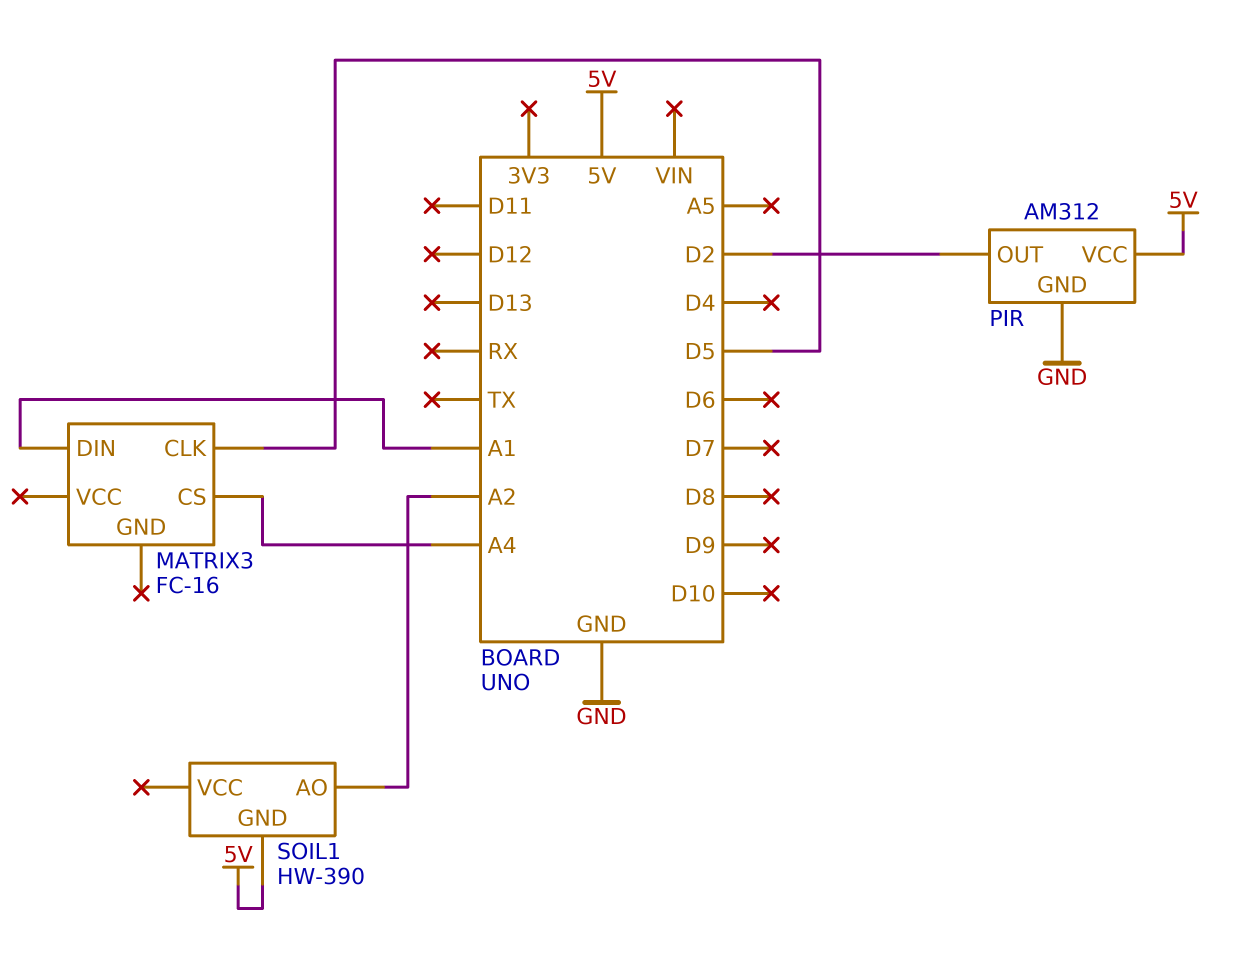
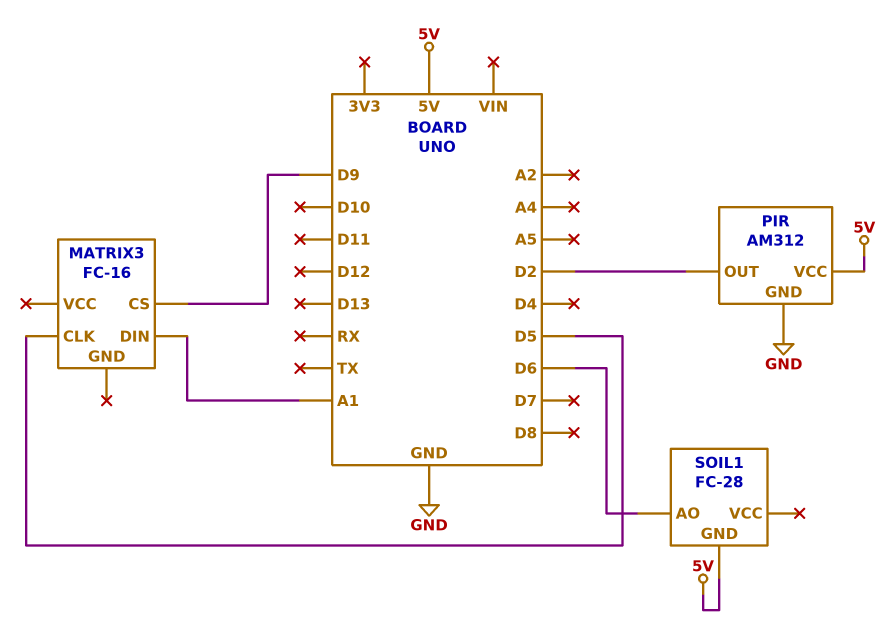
MATRIX3 pin CS: A4 -> D9
SOIL1: HW-390 -> FC-28
SOIL1 pin AO: A2 -> D6

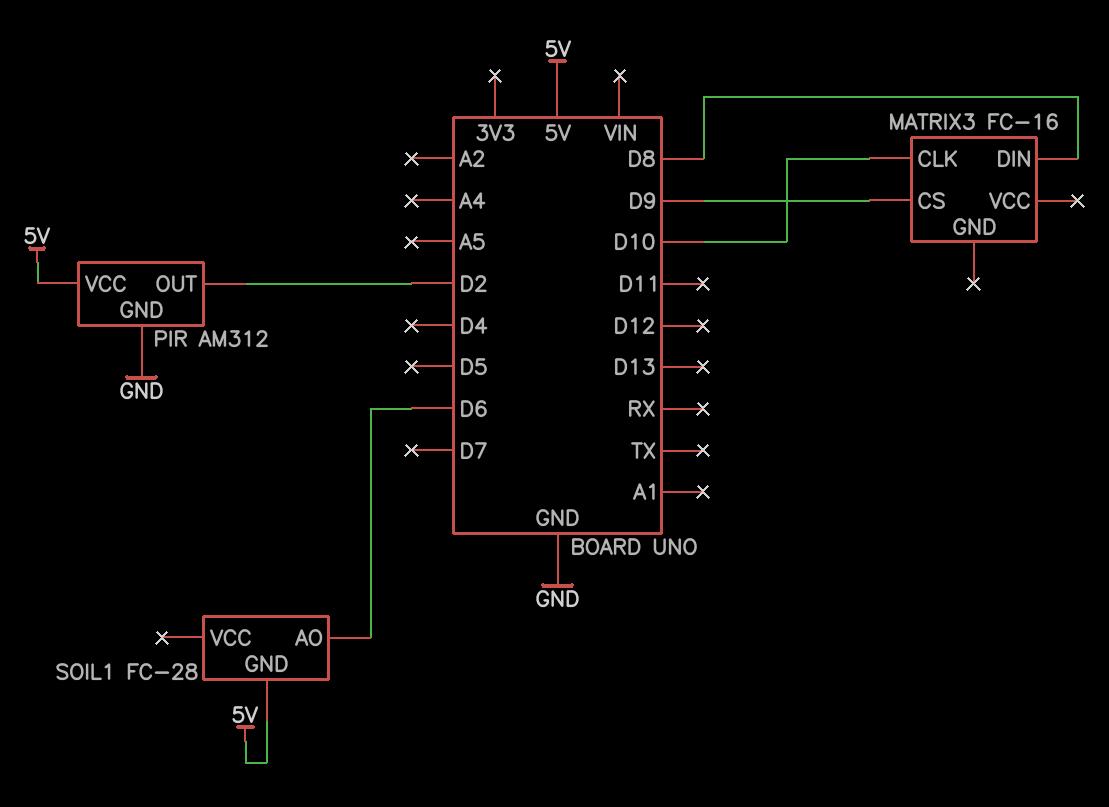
MATRIX3 pin CLK: D5 -> D10
MATRIX3 pin DIN: A1 -> D8

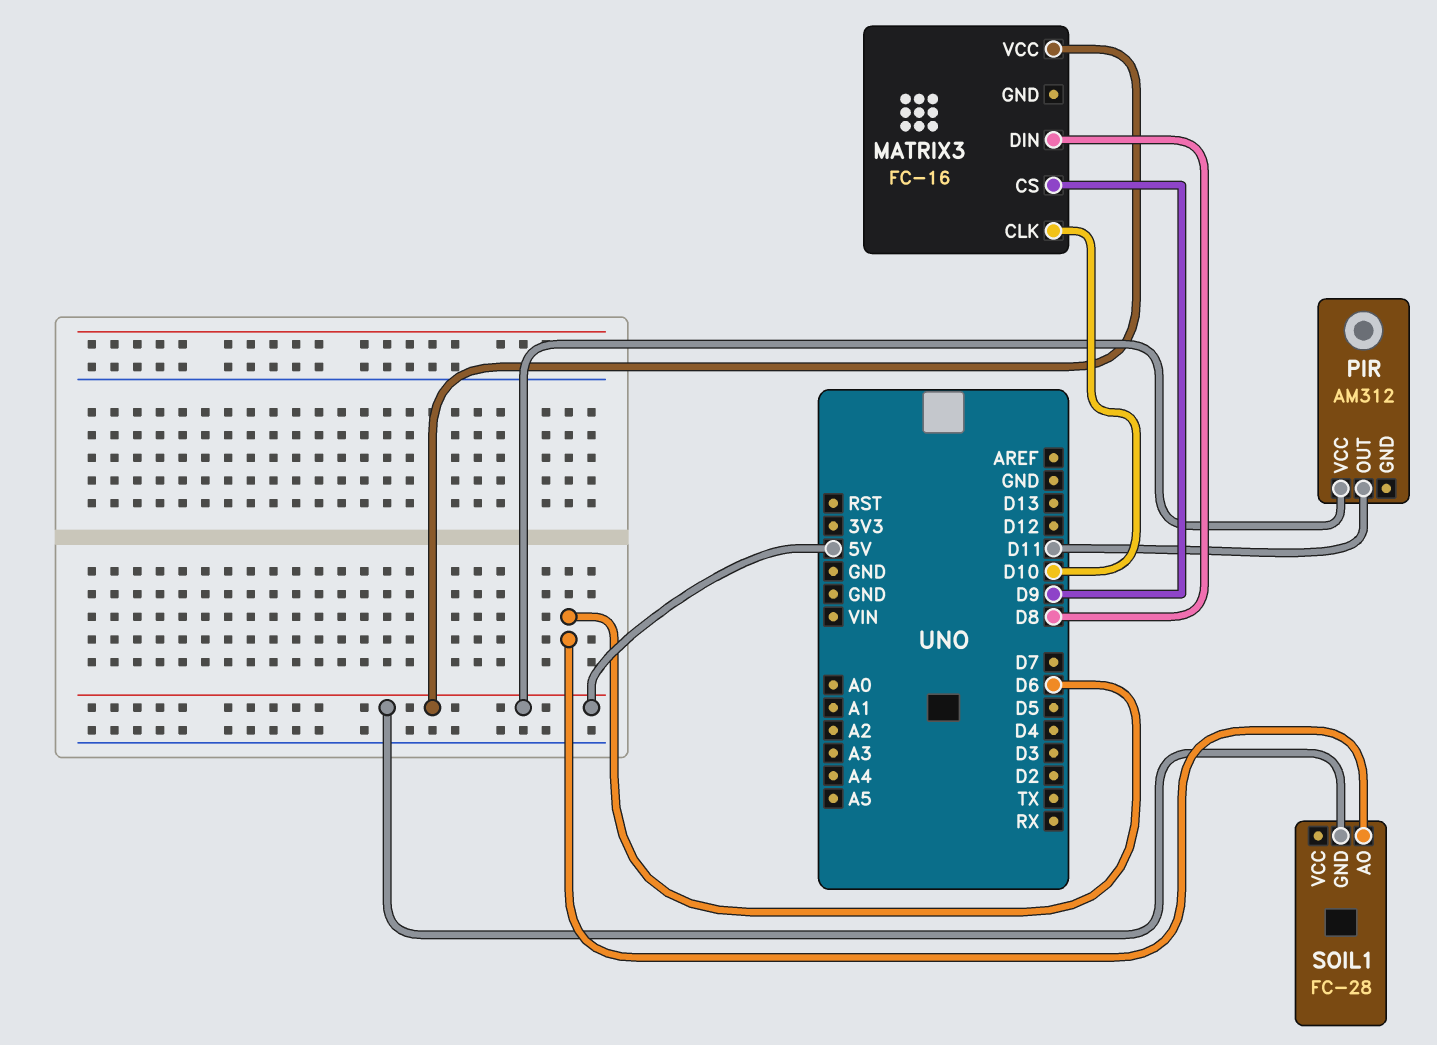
MATRIX3 pin VCC: none -> 5V
PIR pin GND: GND -> none
PIR pin OUT: D2 -> D11

